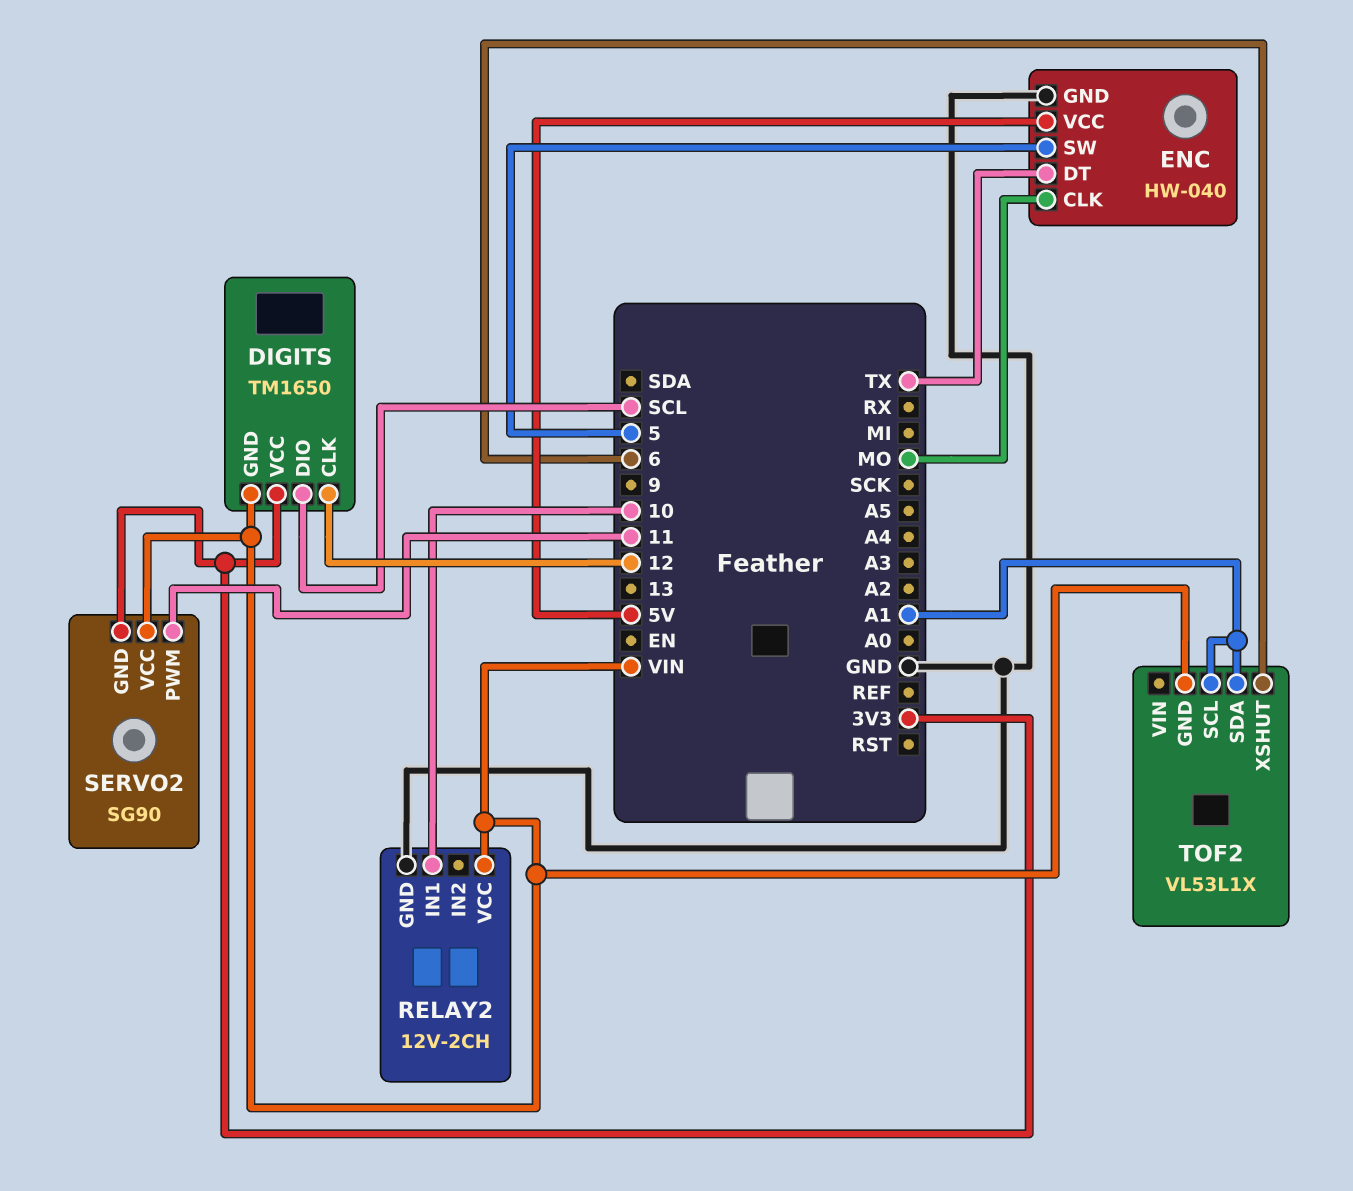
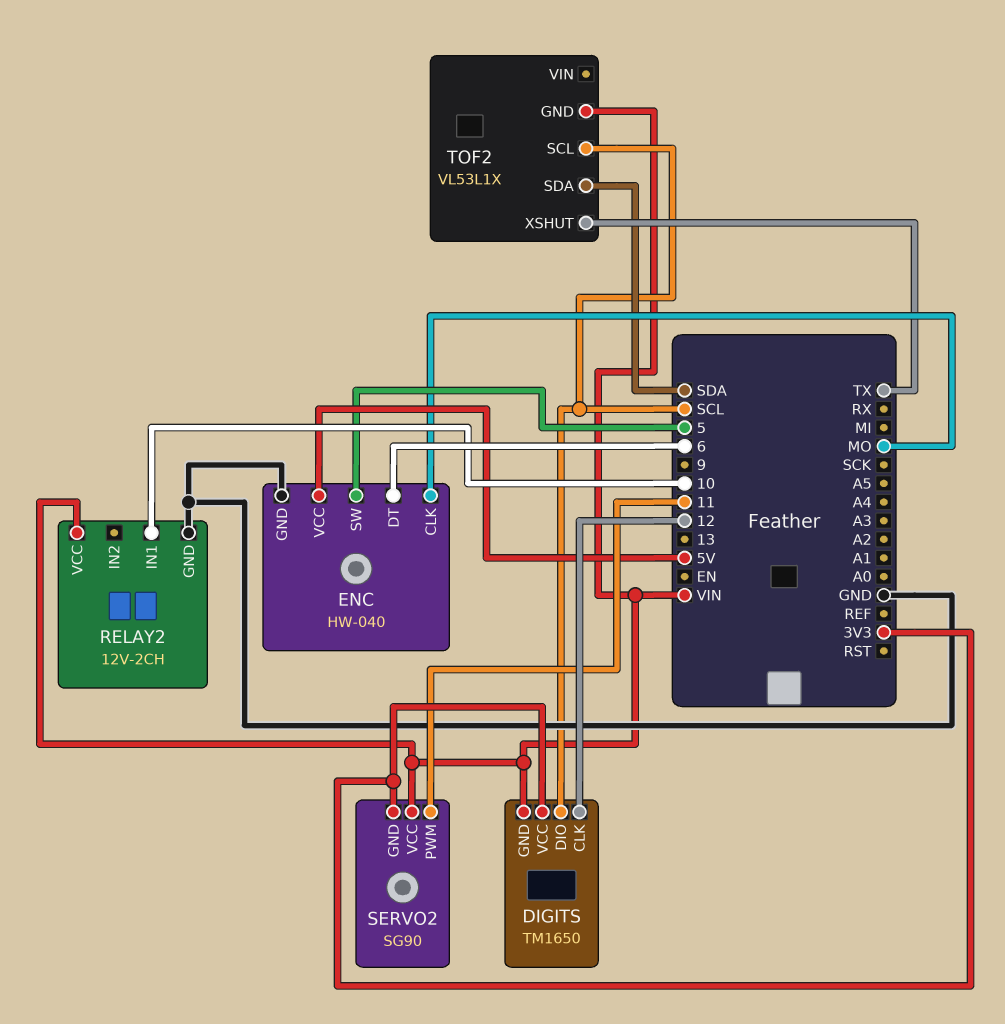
ENC pin DT: TX -> 6
TOF2 pin SCL: A1 -> SCL
TOF2 pin SDA: A1 -> SDA
TOF2 pin XSHUT: 6 -> TX

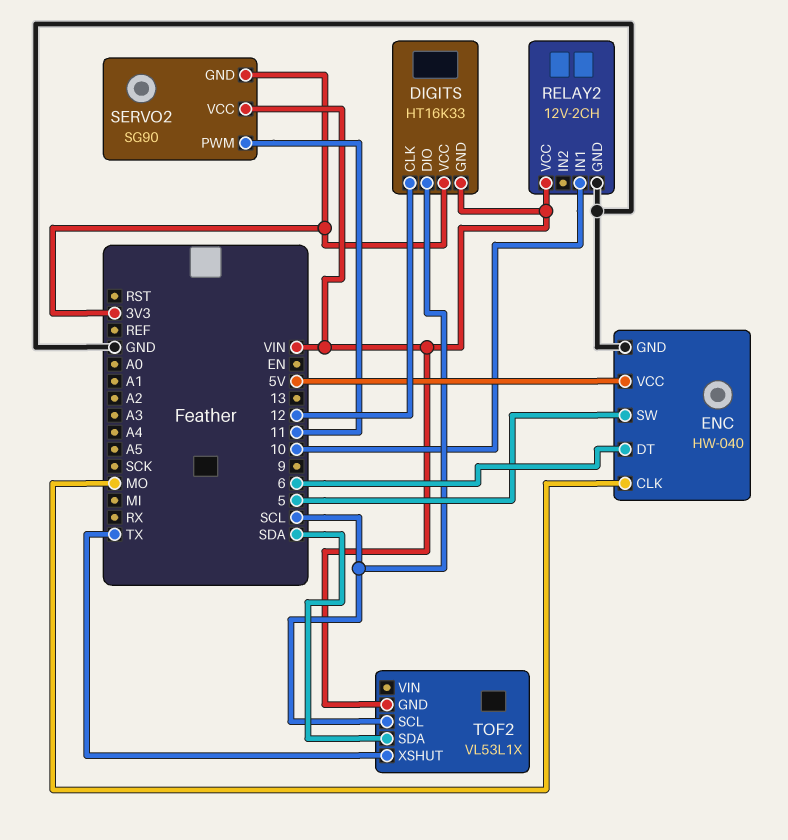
DIGITS: TM1650 -> HT16K33

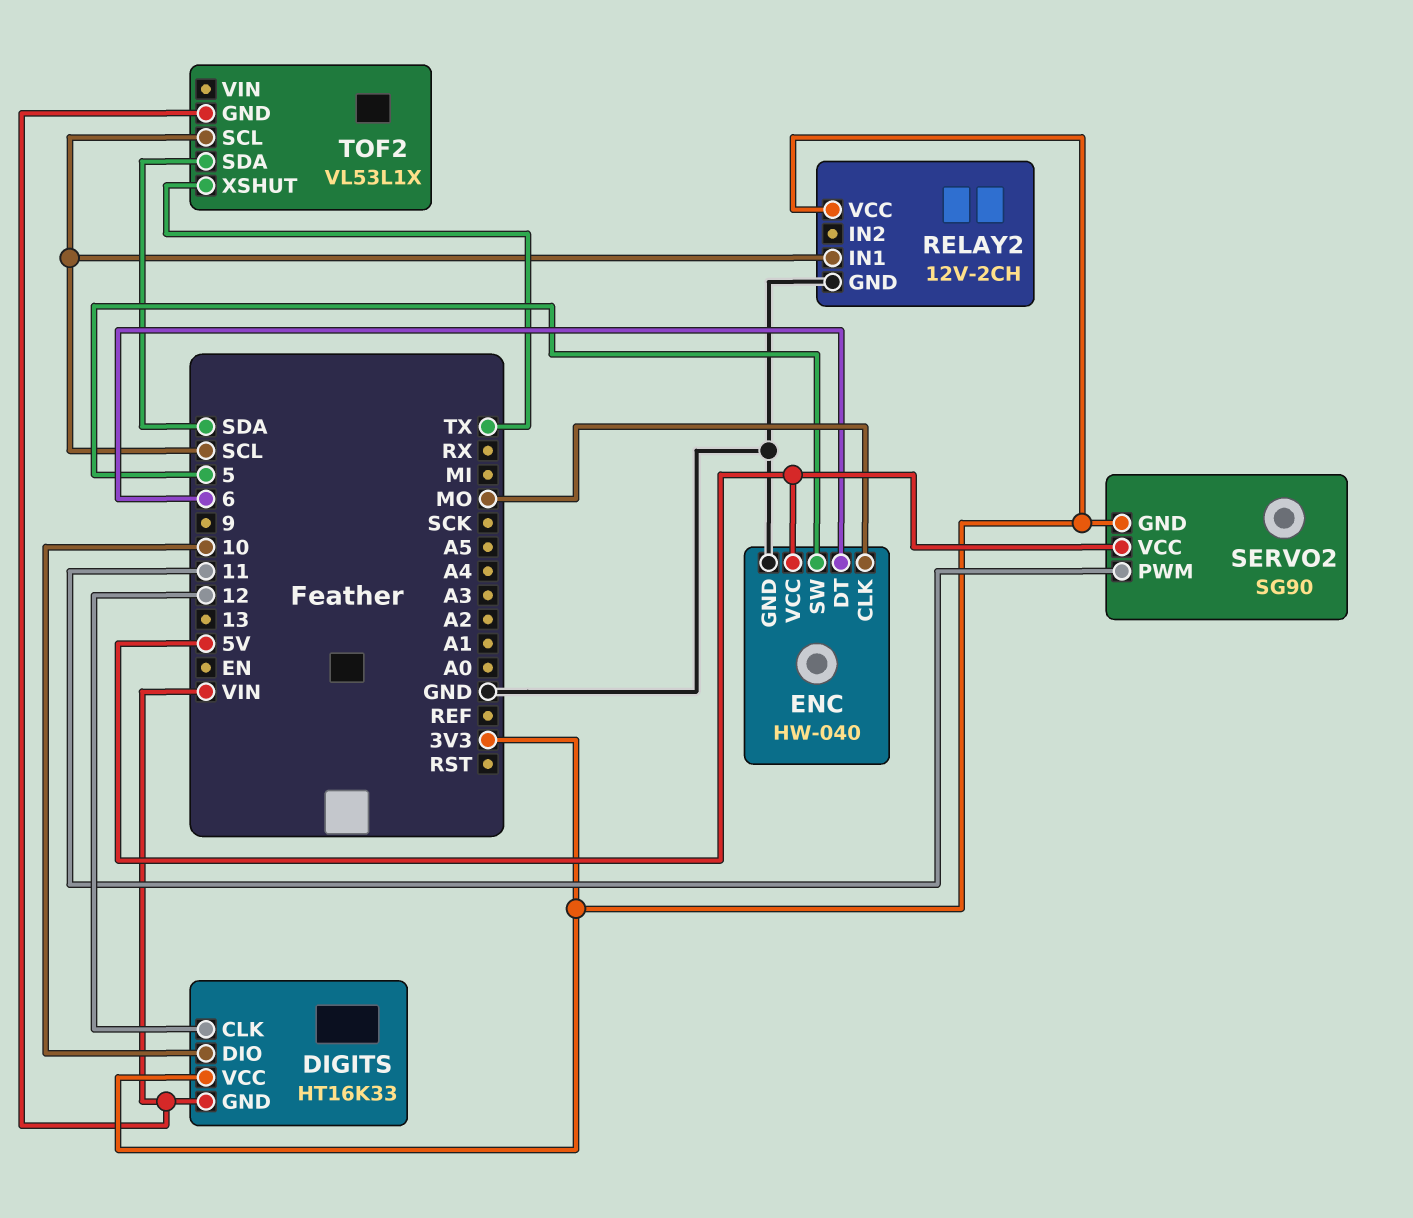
DIGITS pin DIO: SCL -> 10
RELAY2 pin IN1: 10 -> SCL
RELAY2 pin VCC: VIN -> 3V3
SERVO2 pin VCC: VIN -> 5V

